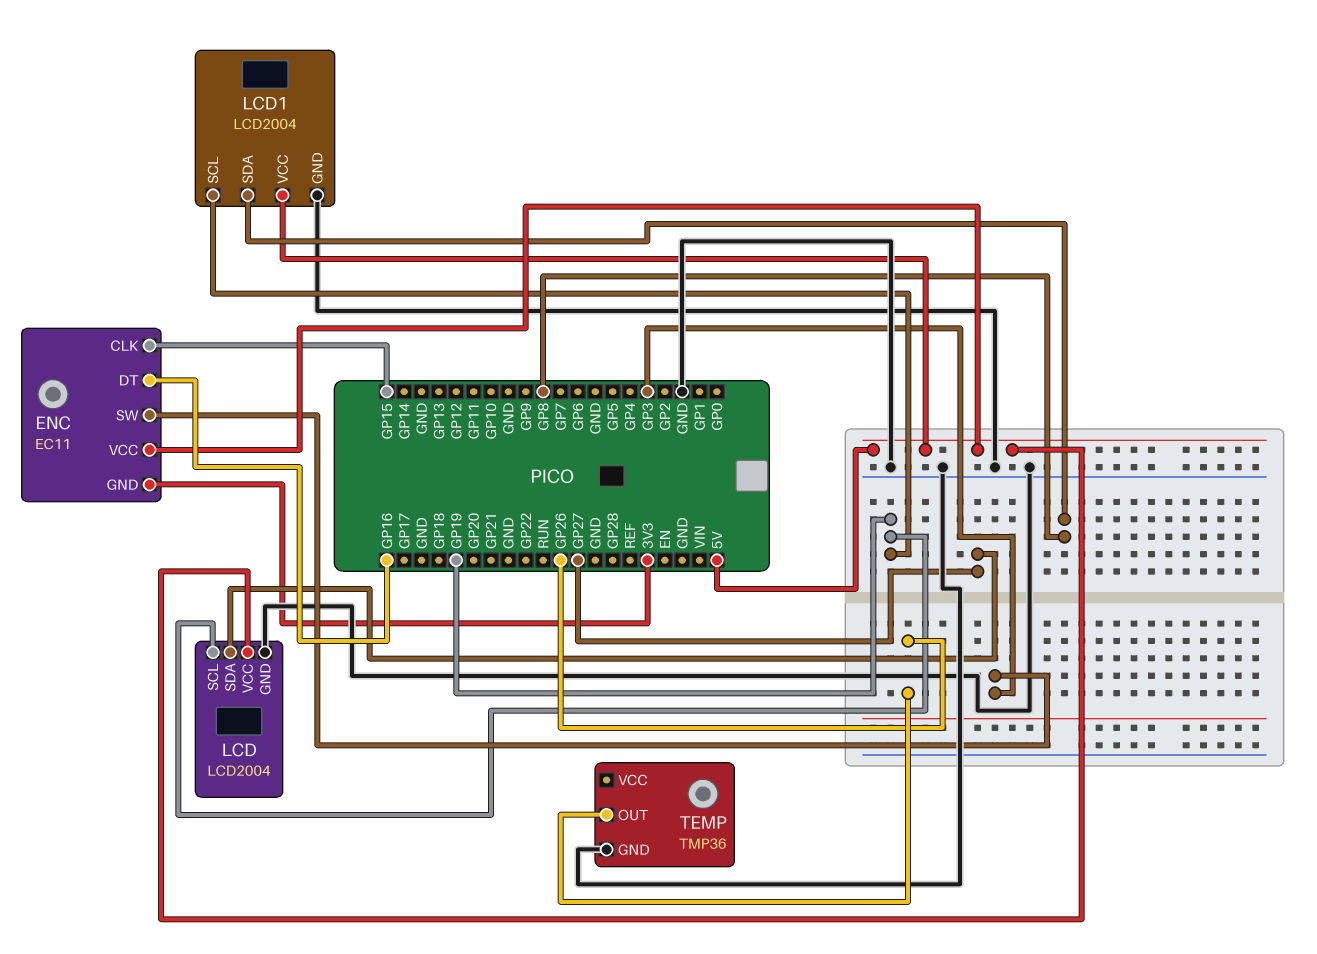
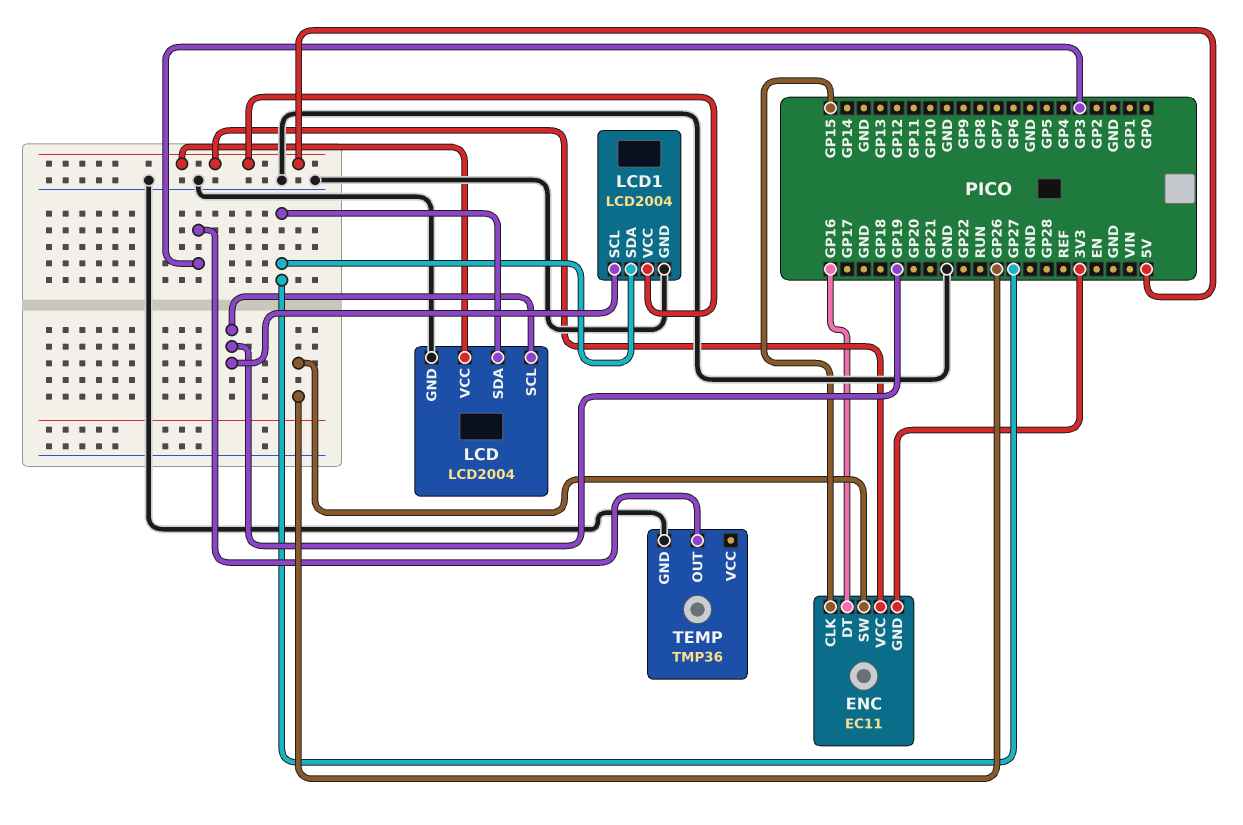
ENC pin SW: GP3 -> GP26
LCD1 pin SDA: GP8 -> GP27
TEMP pin OUT: GP26 -> GP3

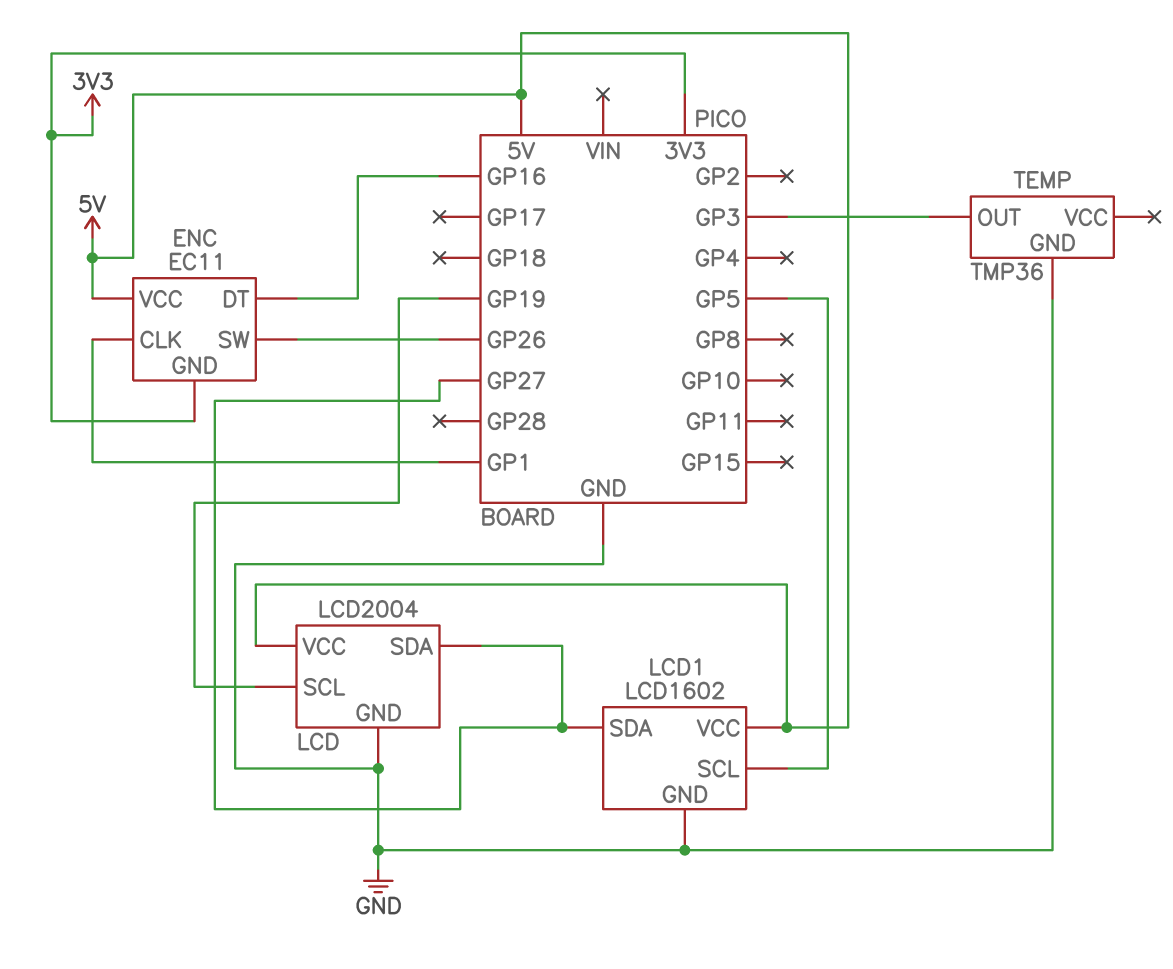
ENC pin CLK: GP15 -> GP1
LCD1: LCD2004 -> LCD1602
LCD1 pin SCL: GP19 -> GP5

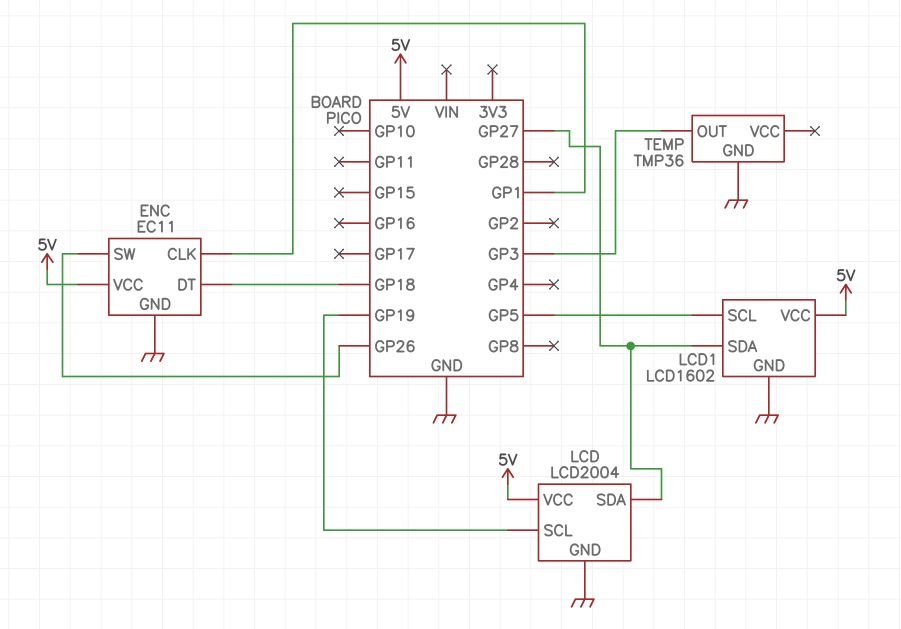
ENC pin DT: GP16 -> GP18
ENC pin GND: 3V3 -> GND

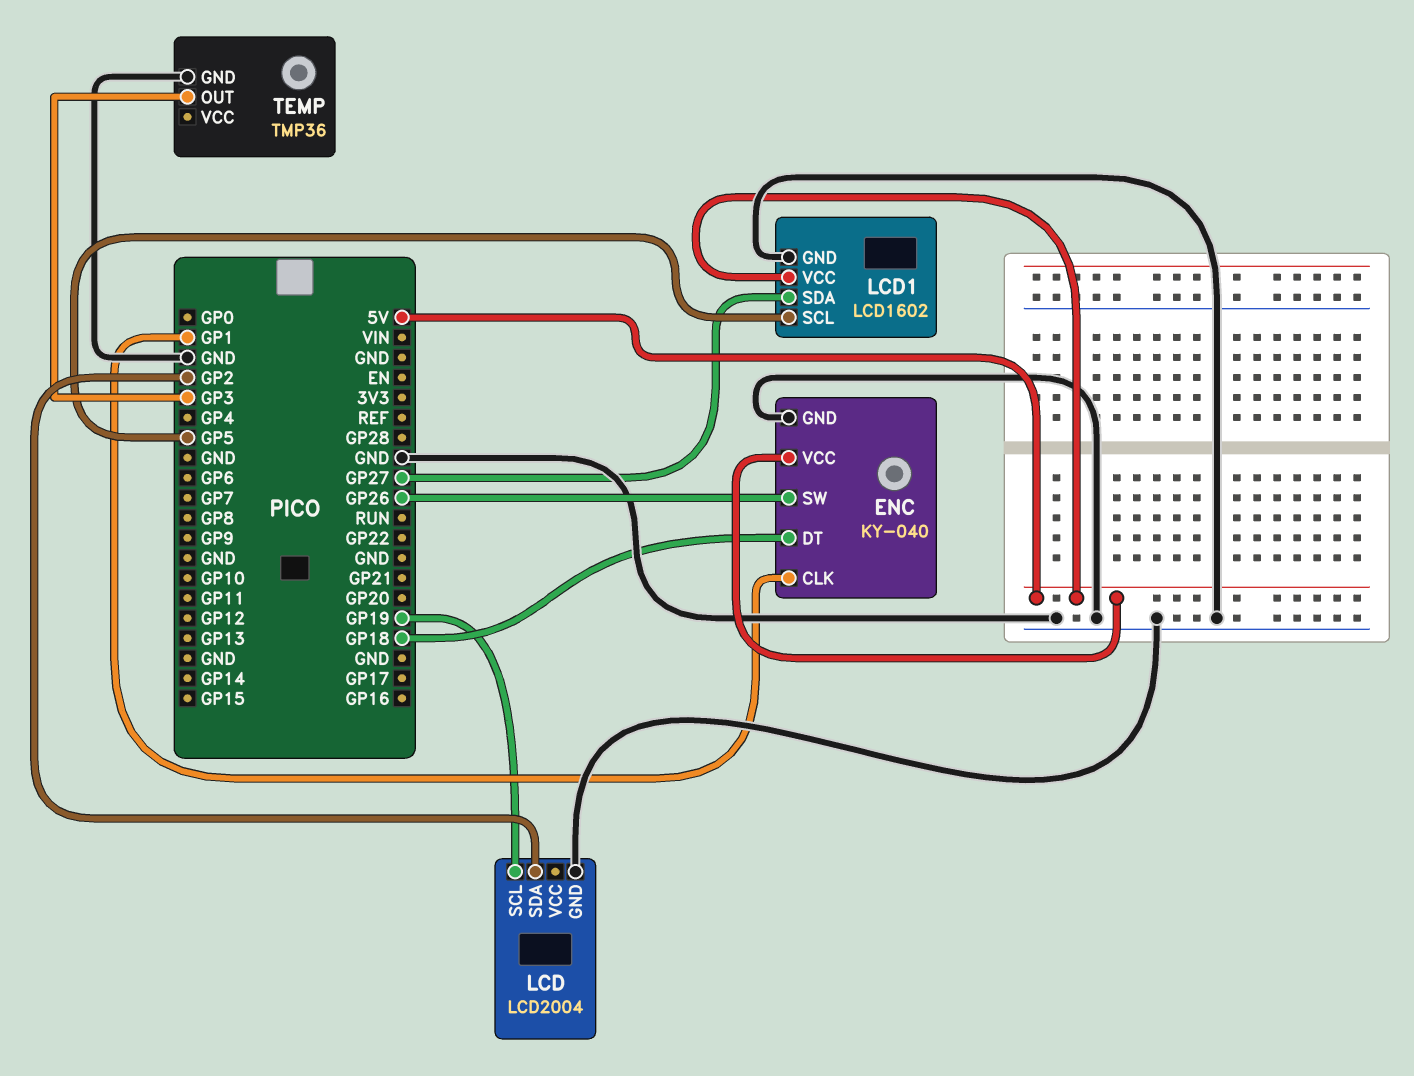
ENC: EC11 -> KY-040
LCD pin SDA: GP27 -> GP2
LCD pin VCC: 5V -> none

